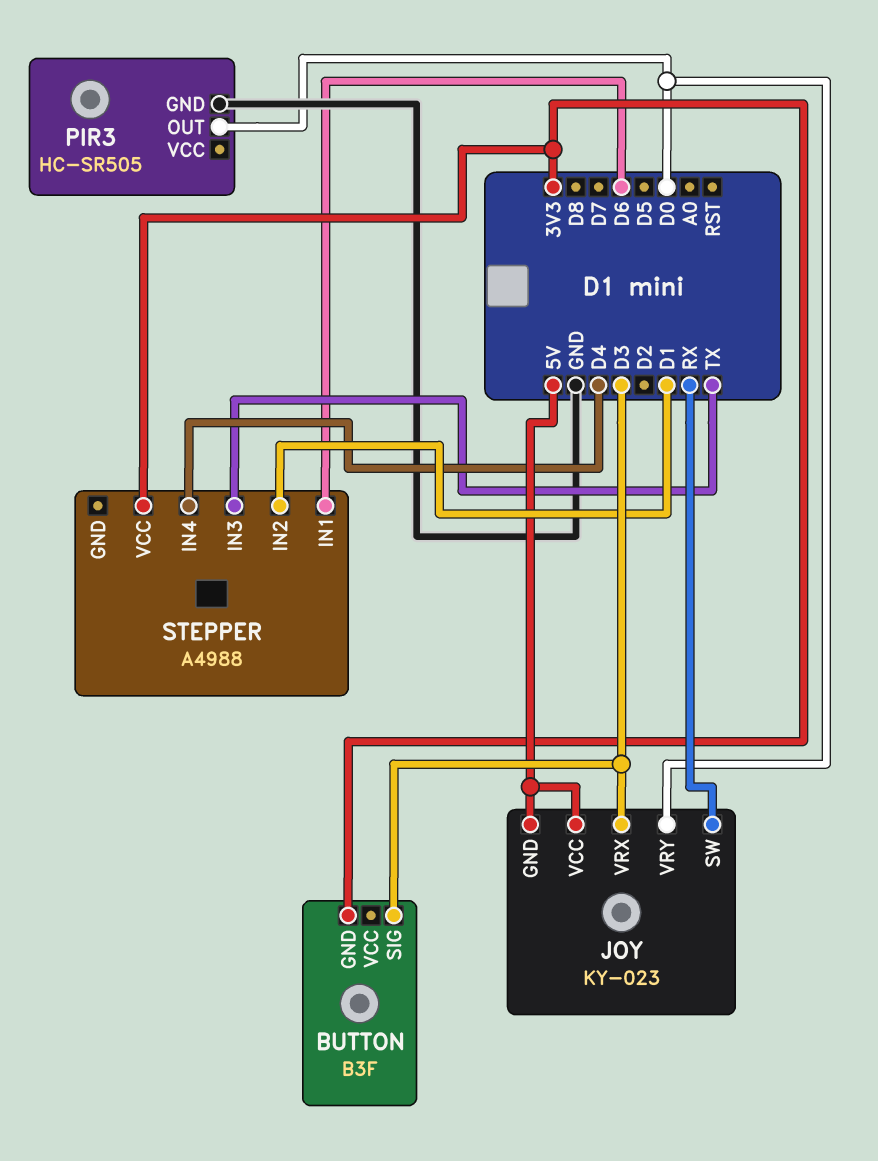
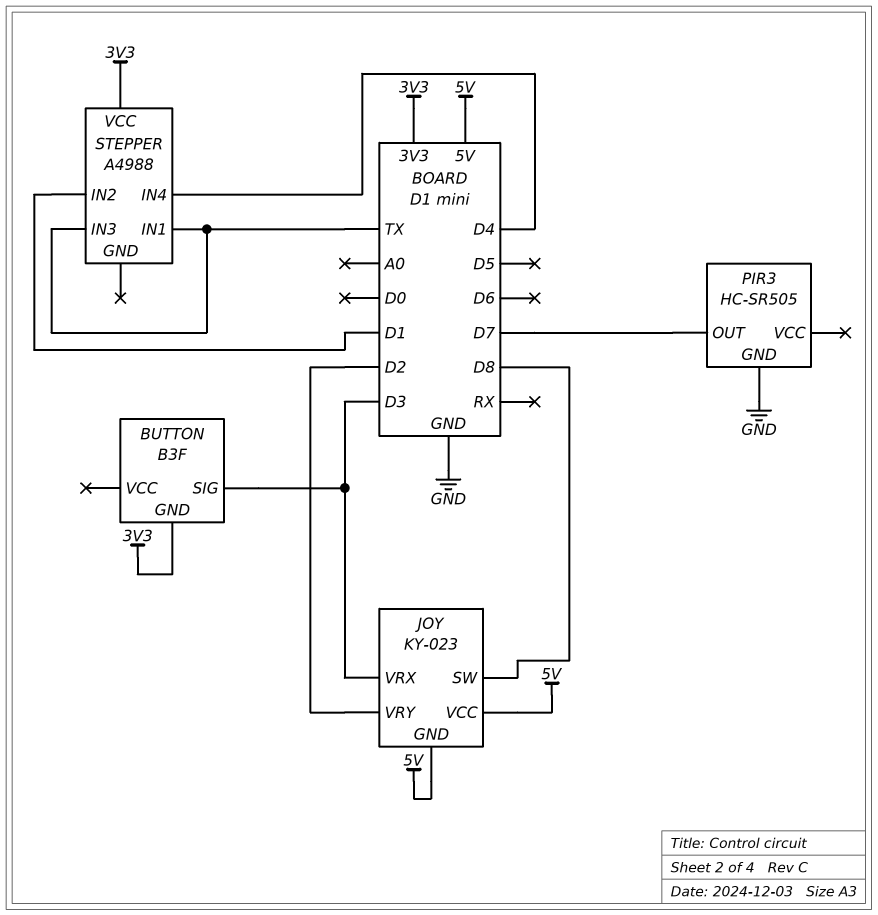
JOY pin SW: RX -> D8
JOY pin VRY: D0 -> D2
PIR3 pin OUT: D0 -> D7
STEPPER pin IN1: D6 -> TX

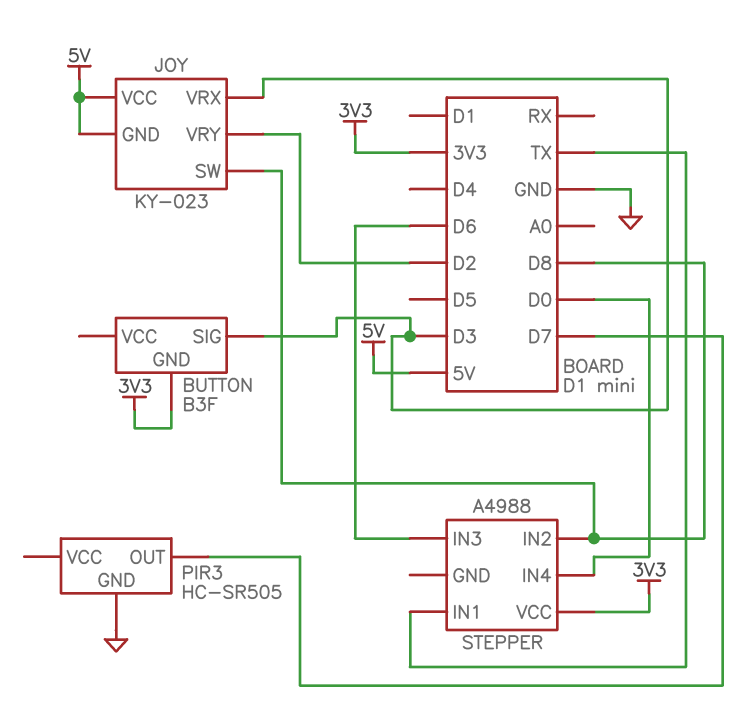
STEPPER pin IN2: D1 -> D8
STEPPER pin IN3: TX -> D6
STEPPER pin IN4: D4 -> D0

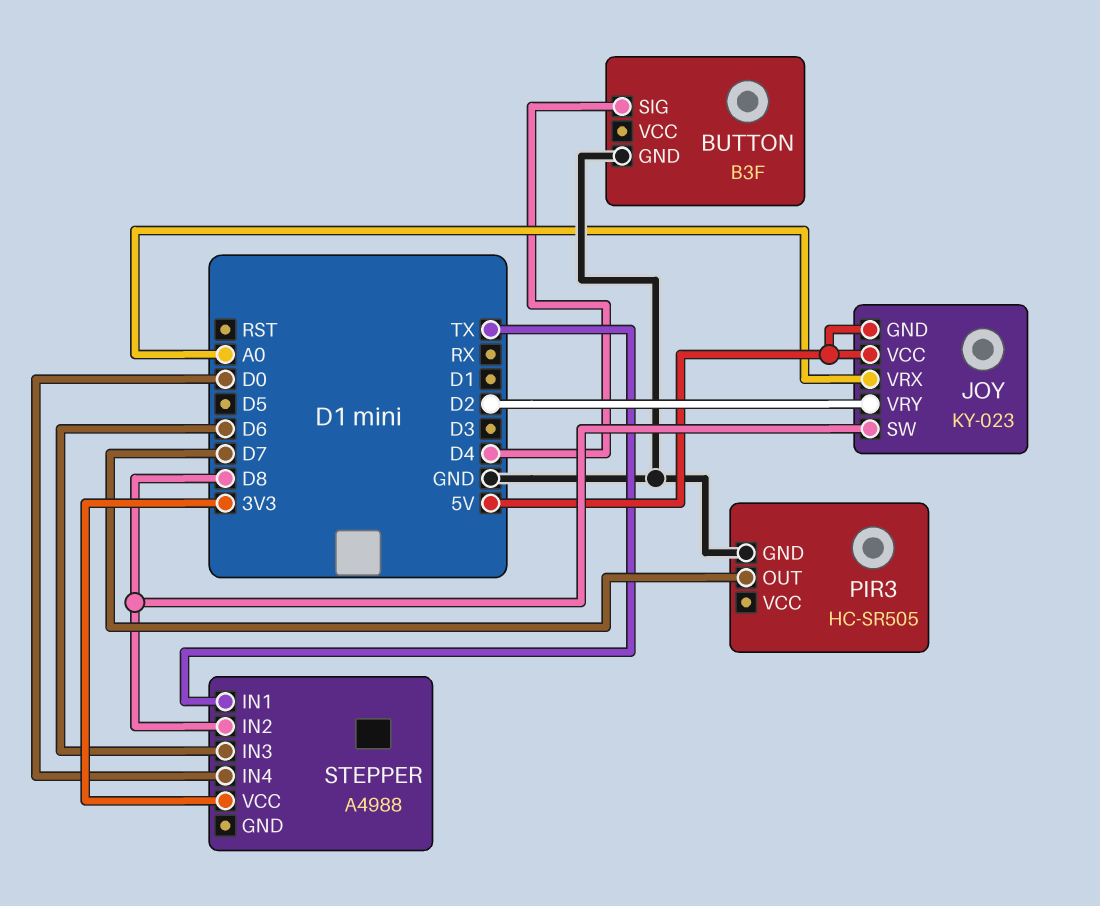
BUTTON pin GND: 3V3 -> GND
BUTTON pin SIG: D3 -> D4
JOY pin VRX: D3 -> A0

